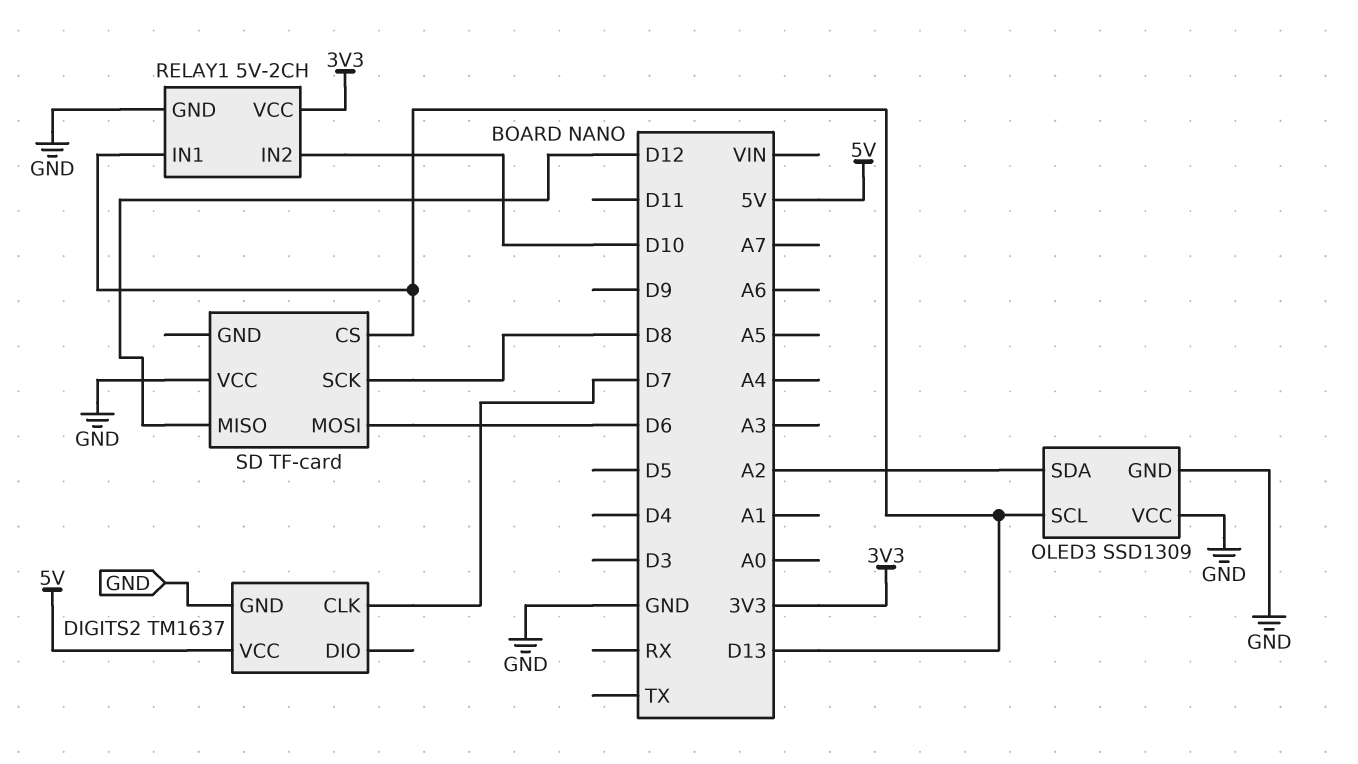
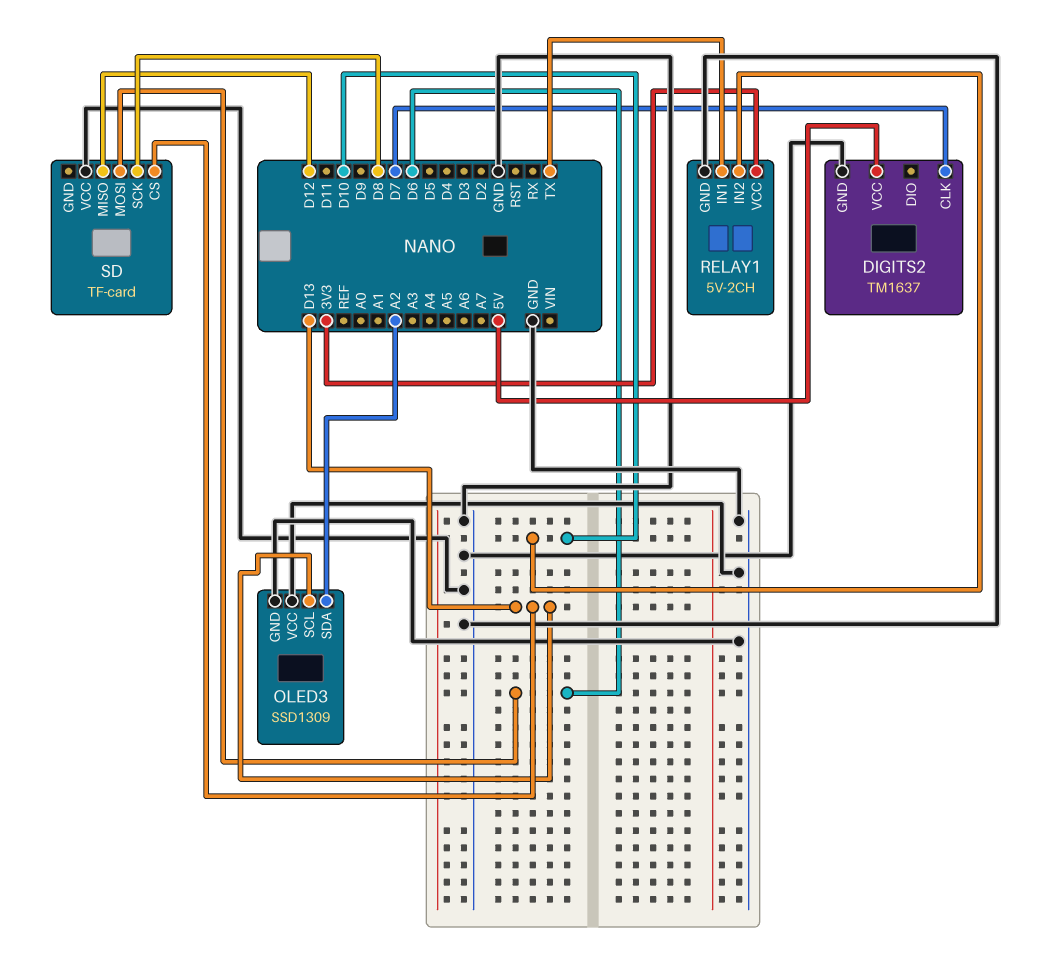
RELAY1 pin IN1: D13 -> TX

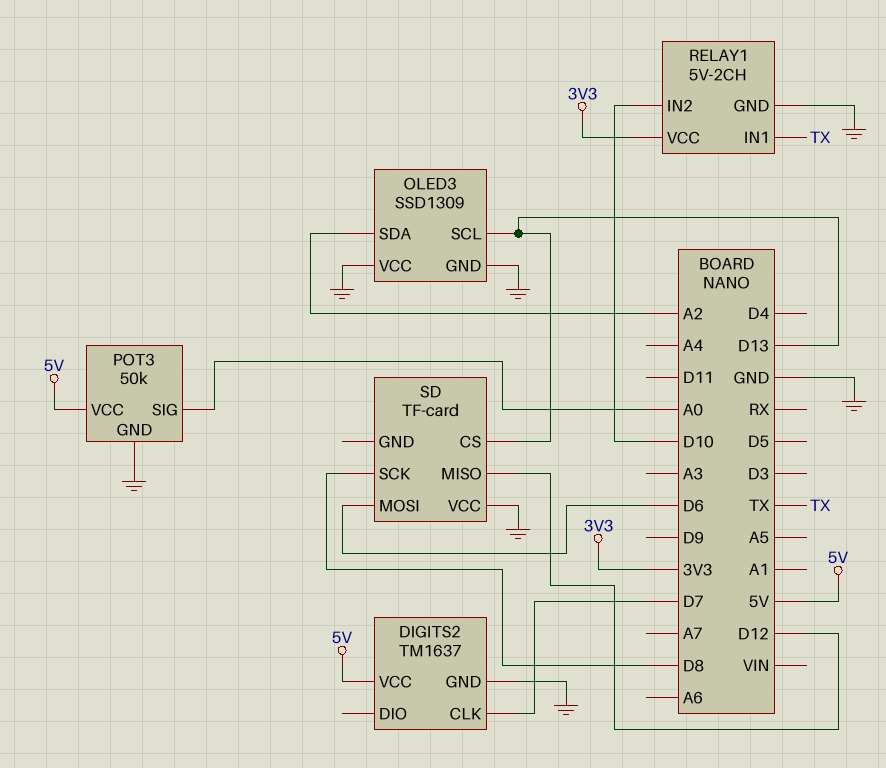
POT3: none -> 50k
POT3 pin GND: none -> GND
POT3 pin SIG: none -> A0
POT3 pin VCC: none -> 5V

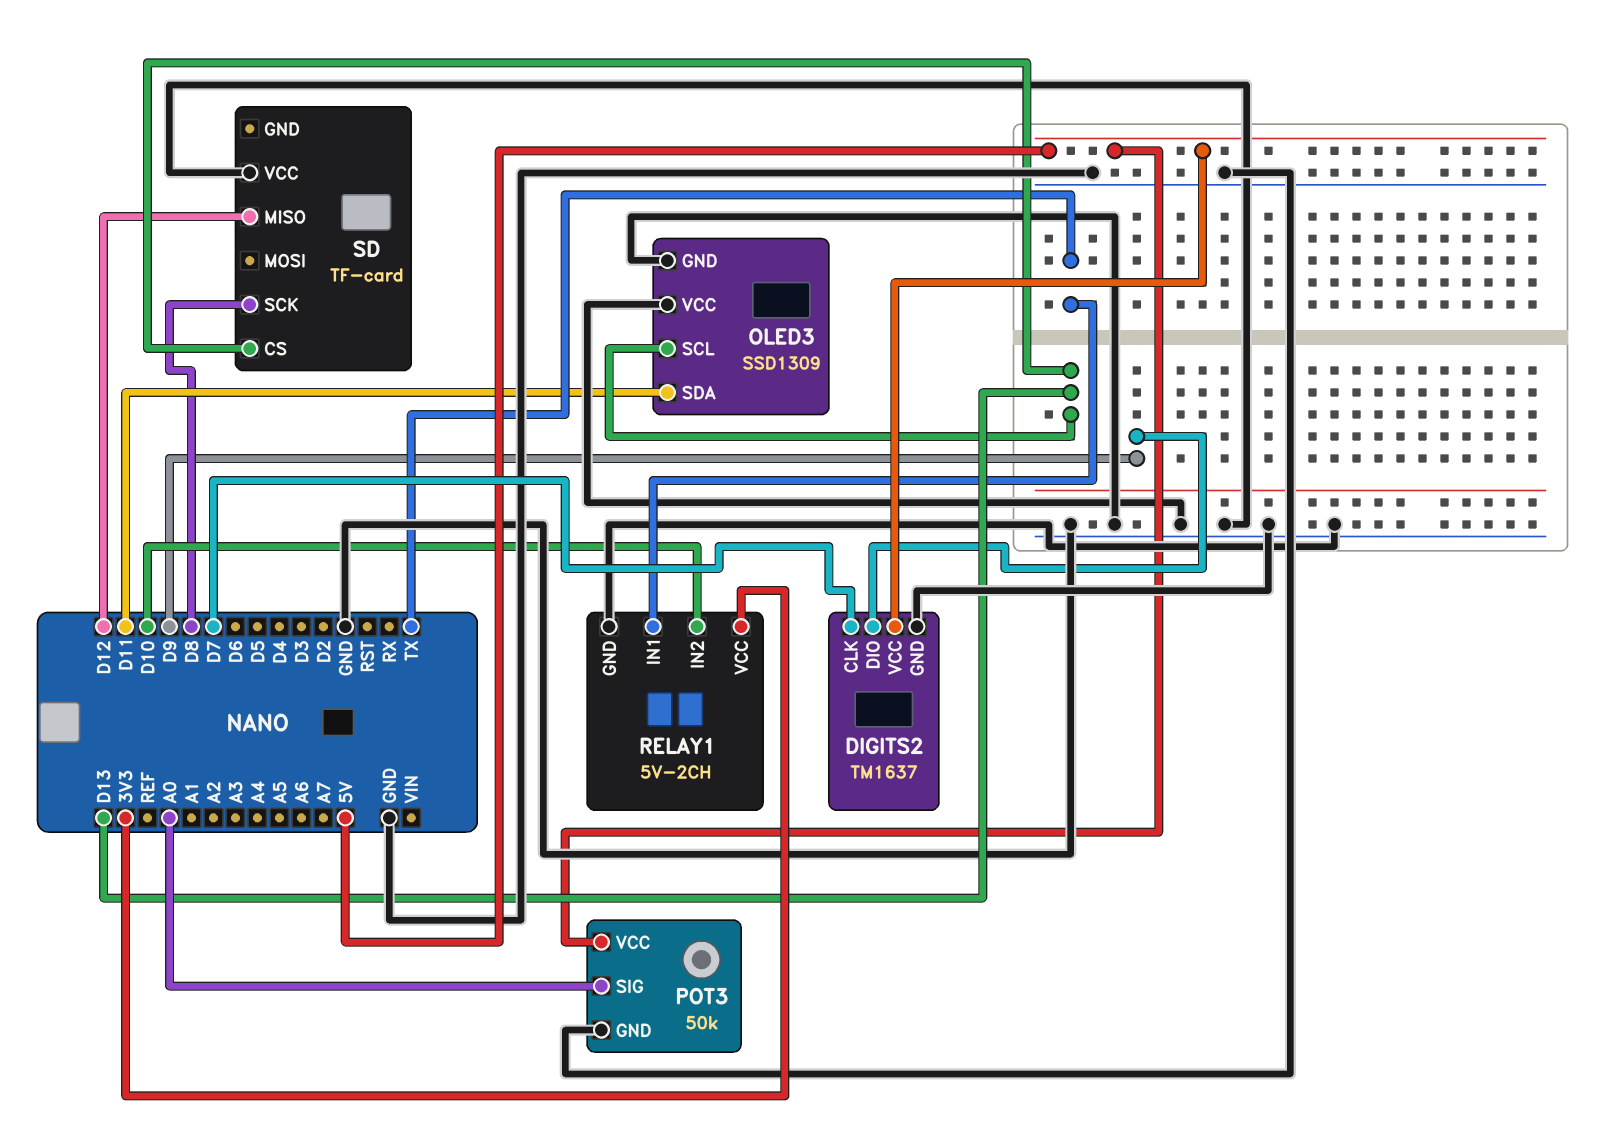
DIGITS2 pin DIO: none -> D9
OLED3 pin SDA: A2 -> D11
SD pin MOSI: D6 -> none

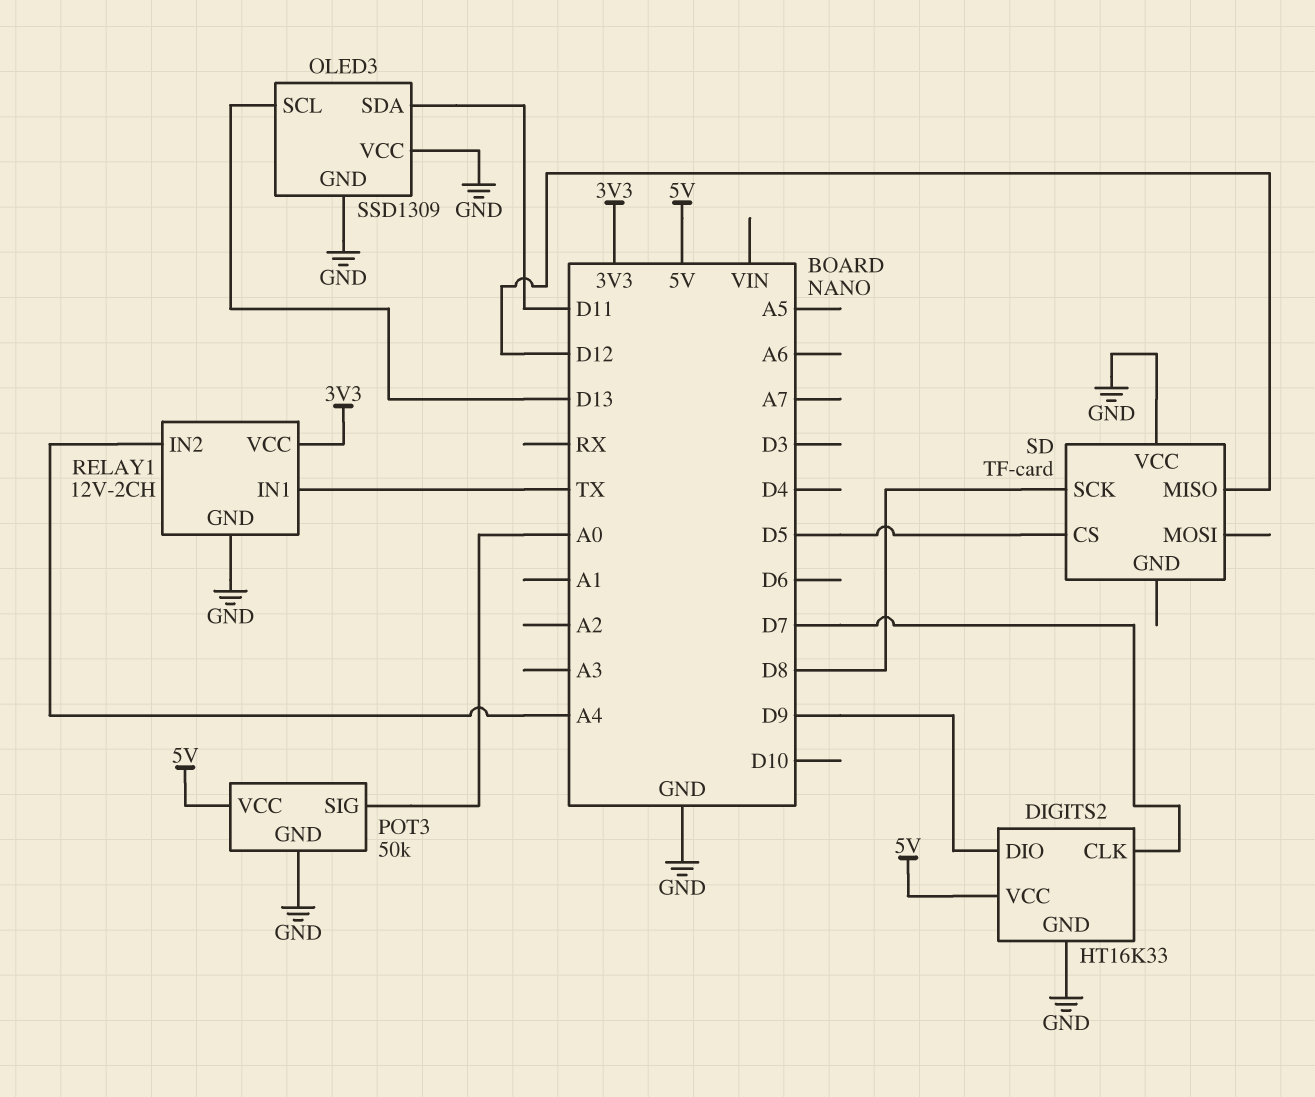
DIGITS2: TM1637 -> HT16K33
RELAY1: 5V-2CH -> 12V-2CH
RELAY1 pin IN2: D10 -> A4
SD pin CS: D13 -> D5

